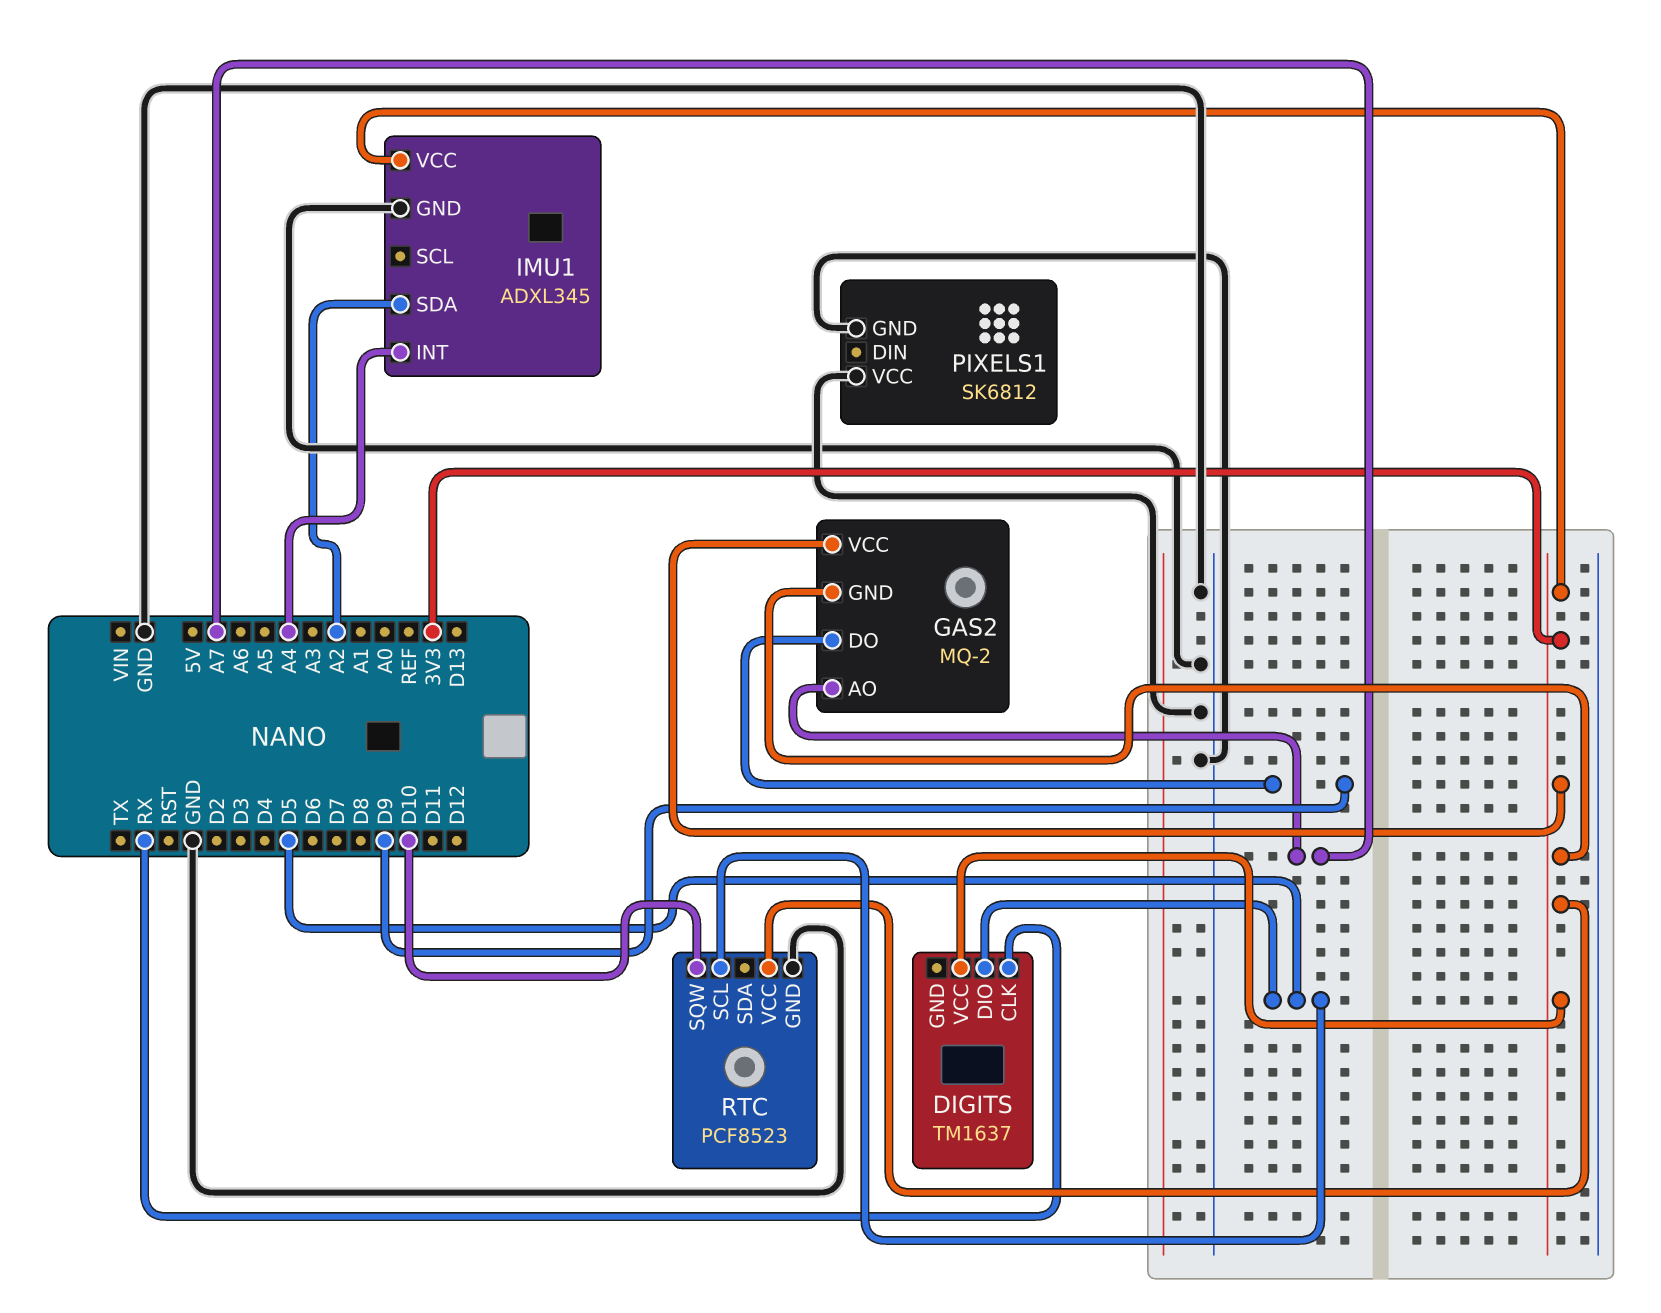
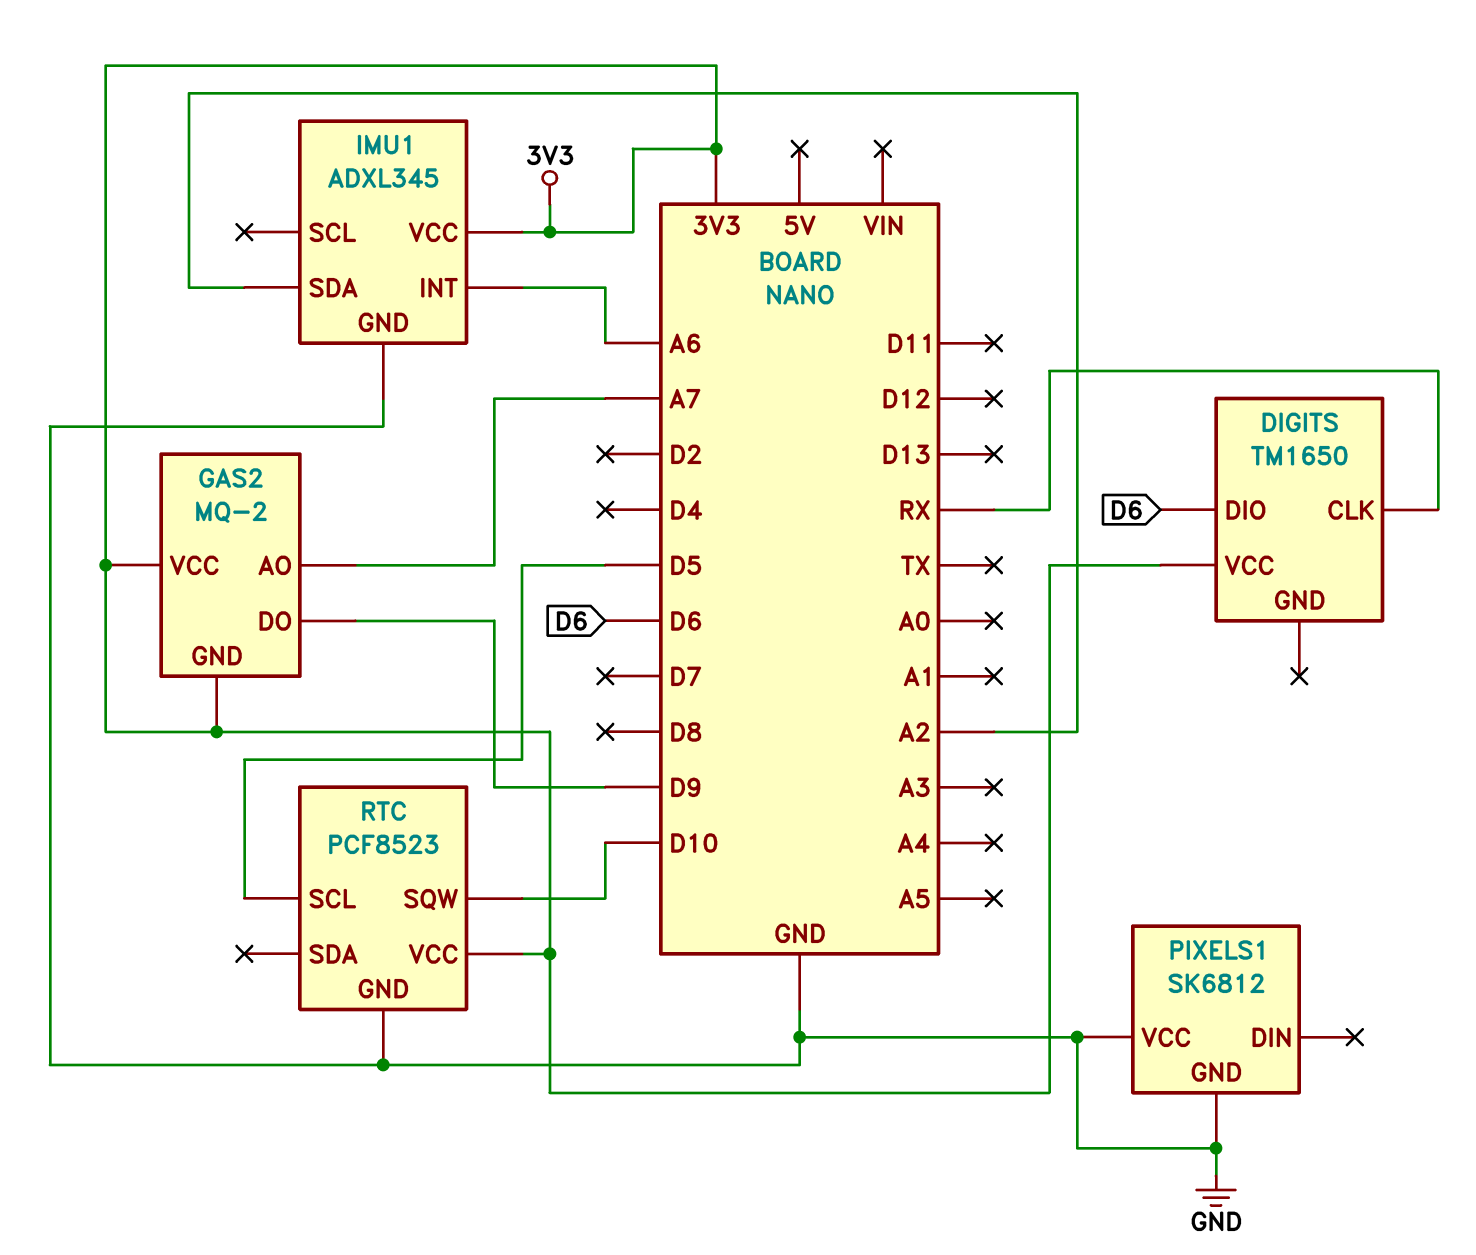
DIGITS: TM1637 -> TM1650
DIGITS pin DIO: D5 -> D6
IMU1 pin INT: A4 -> A6

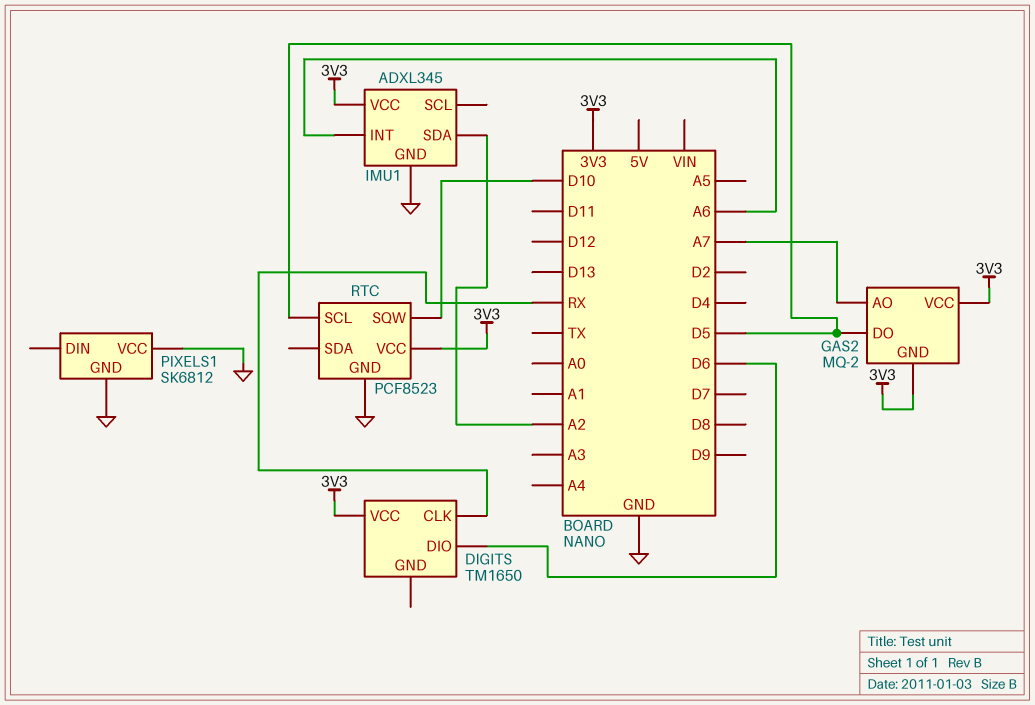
GAS2 pin DO: D9 -> D5

